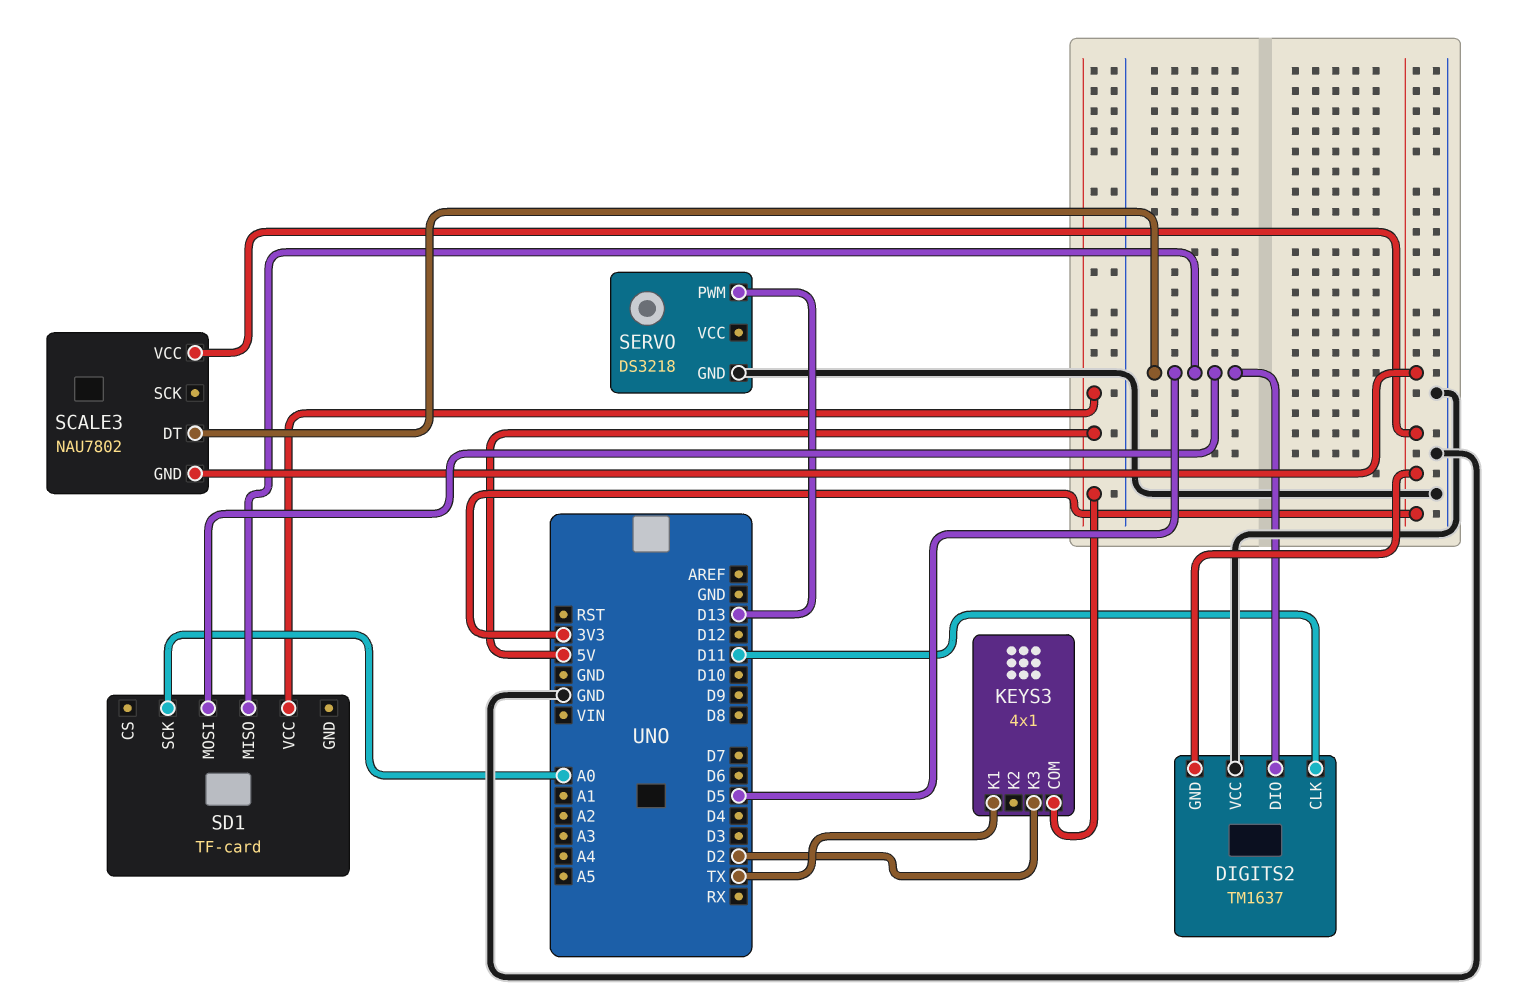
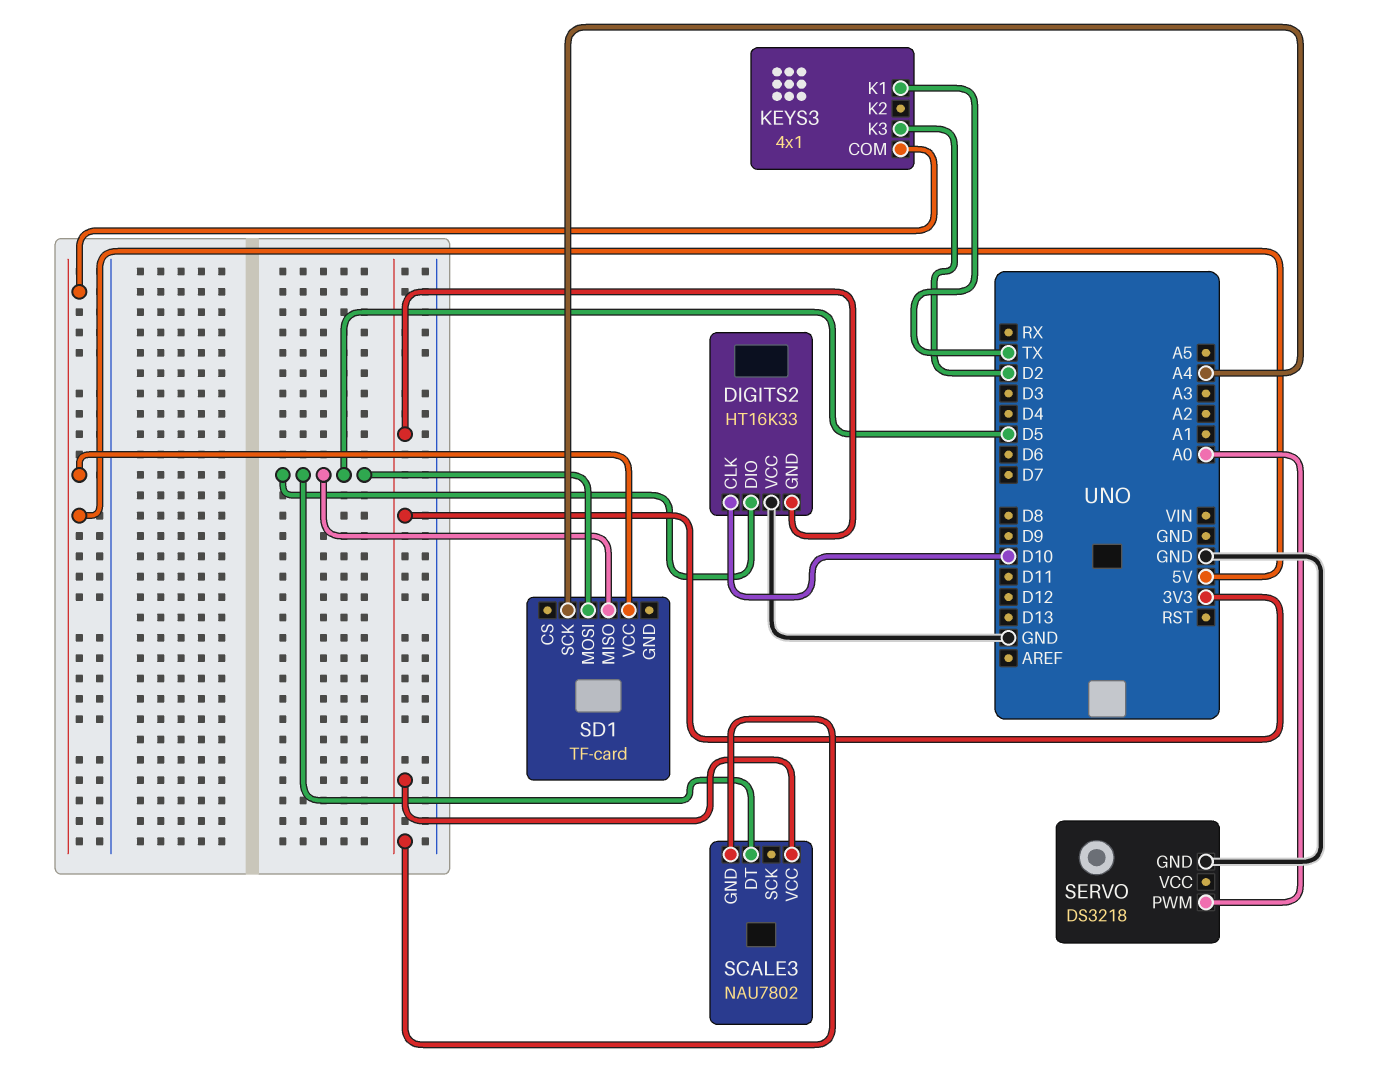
DIGITS2: TM1637 -> HT16K33
DIGITS2 pin CLK: D11 -> D10
SD1 pin SCK: A0 -> A4
SERVO pin PWM: D13 -> A0

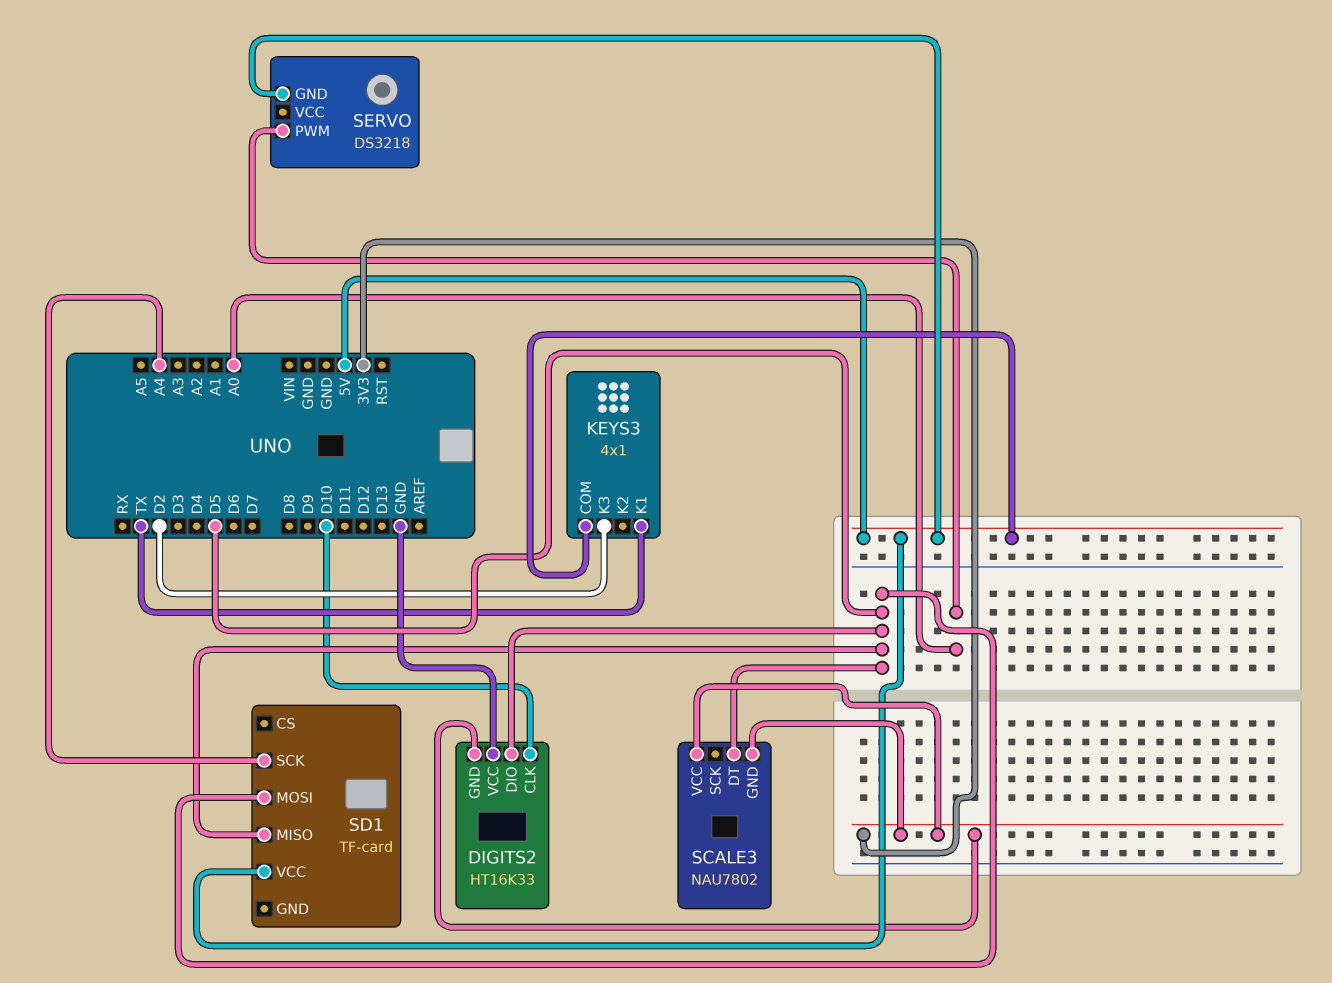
SERVO pin GND: GND -> 5V

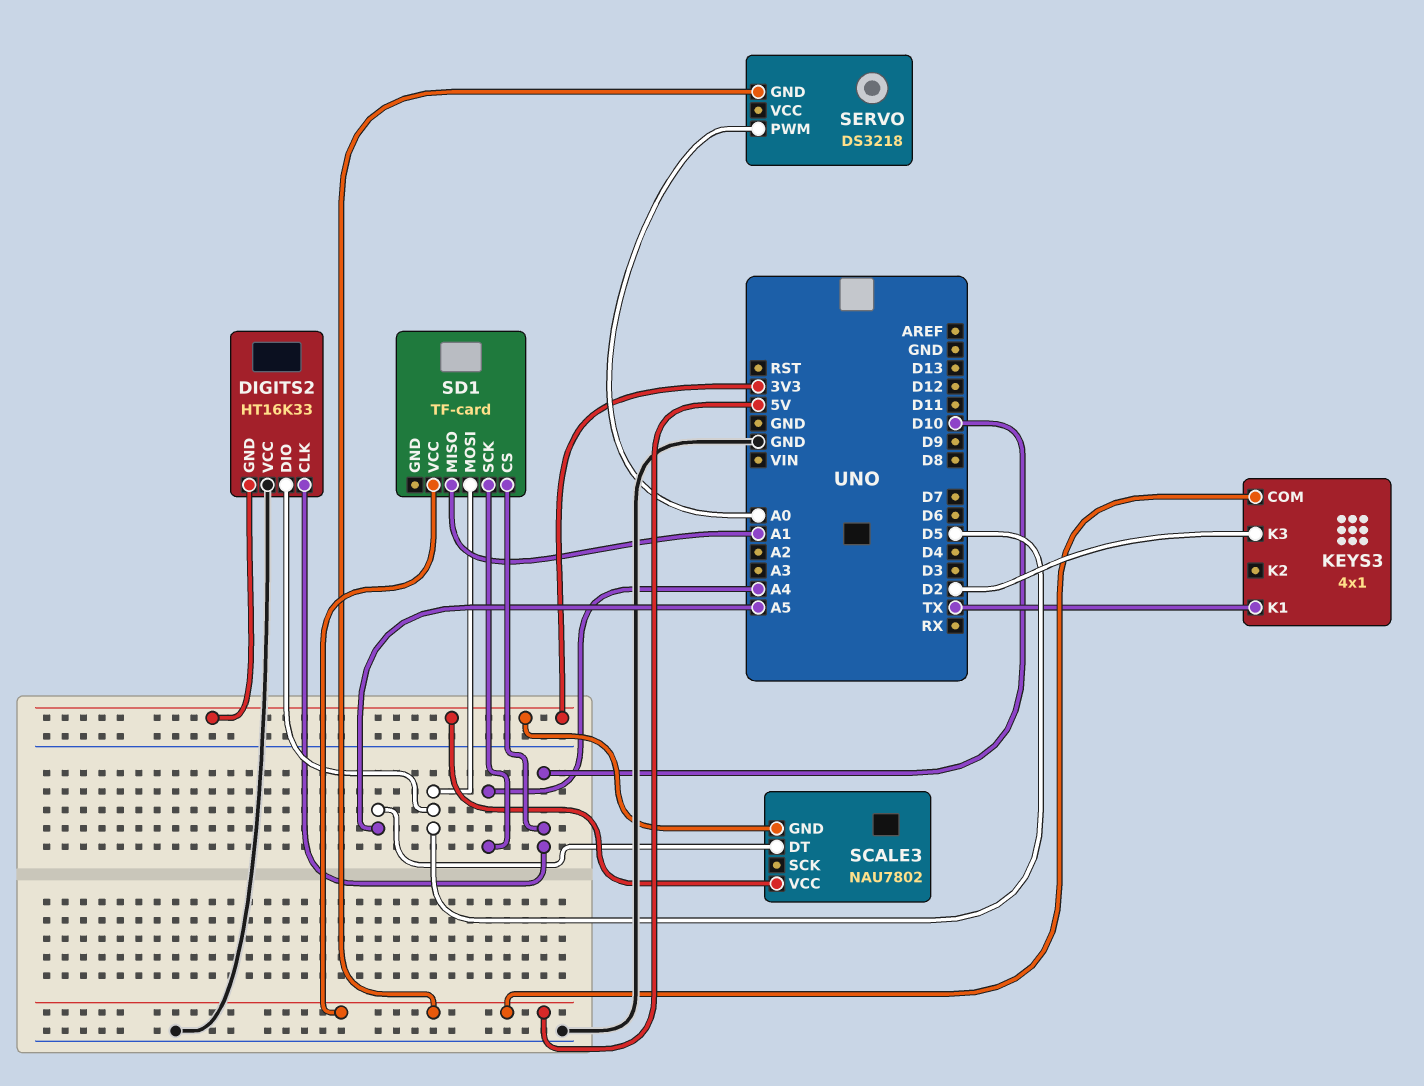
SCALE3 pin DT: D5 -> A5
SD1 pin CS: none -> D10
SD1 pin MISO: D5 -> A1

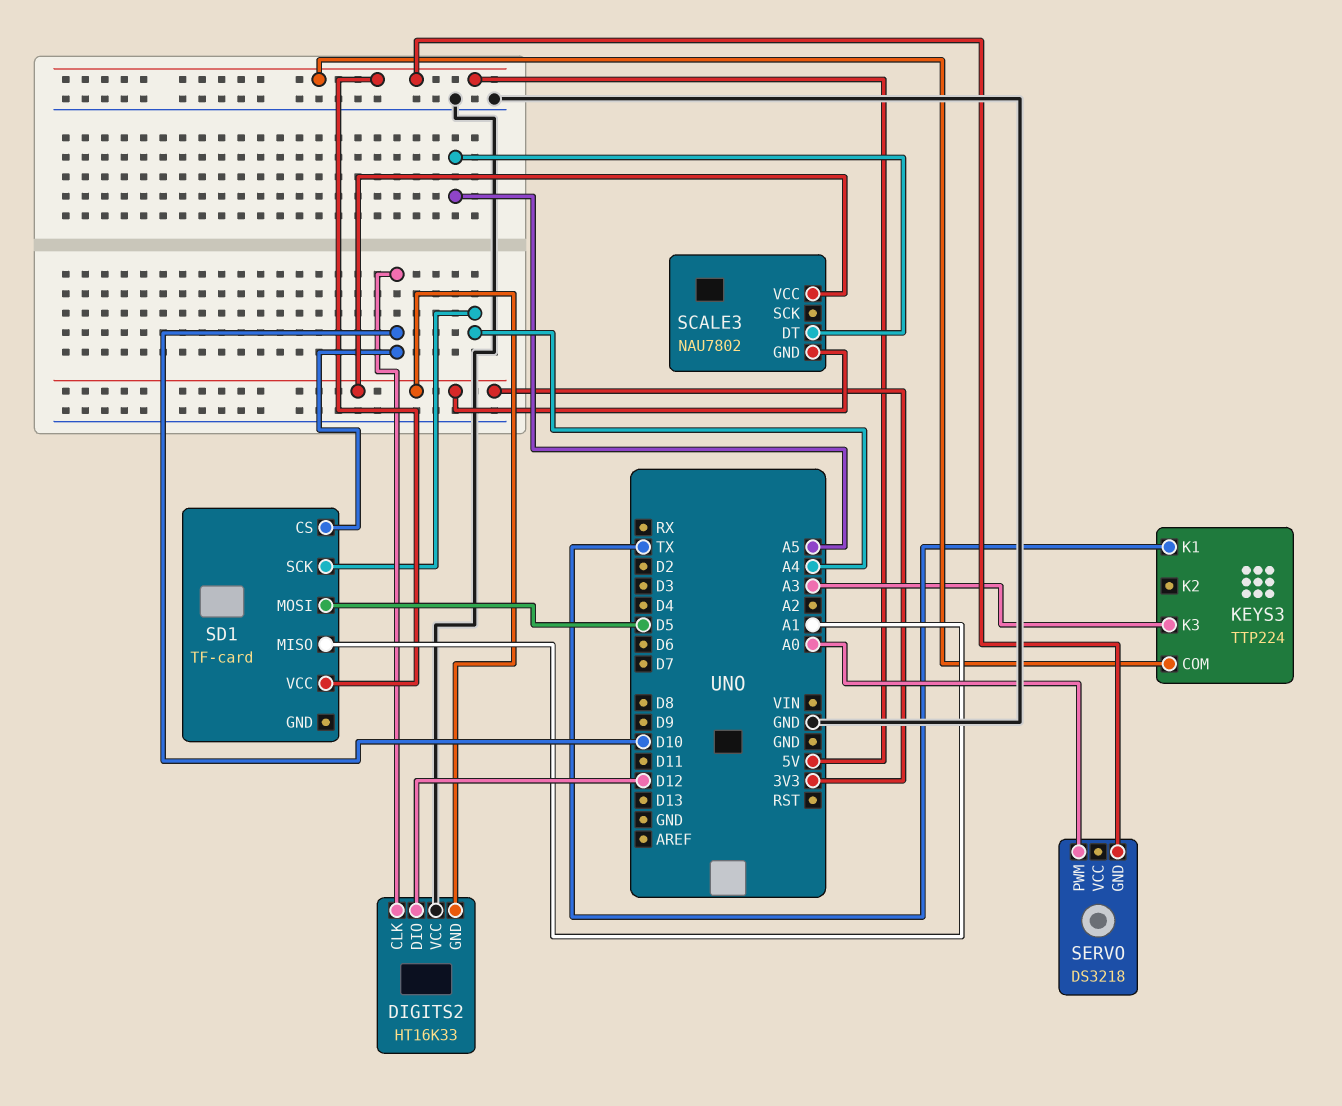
DIGITS2 pin DIO: D5 -> D12
KEYS3: 4x1 -> TTP224
KEYS3 pin K3: D2 -> A3

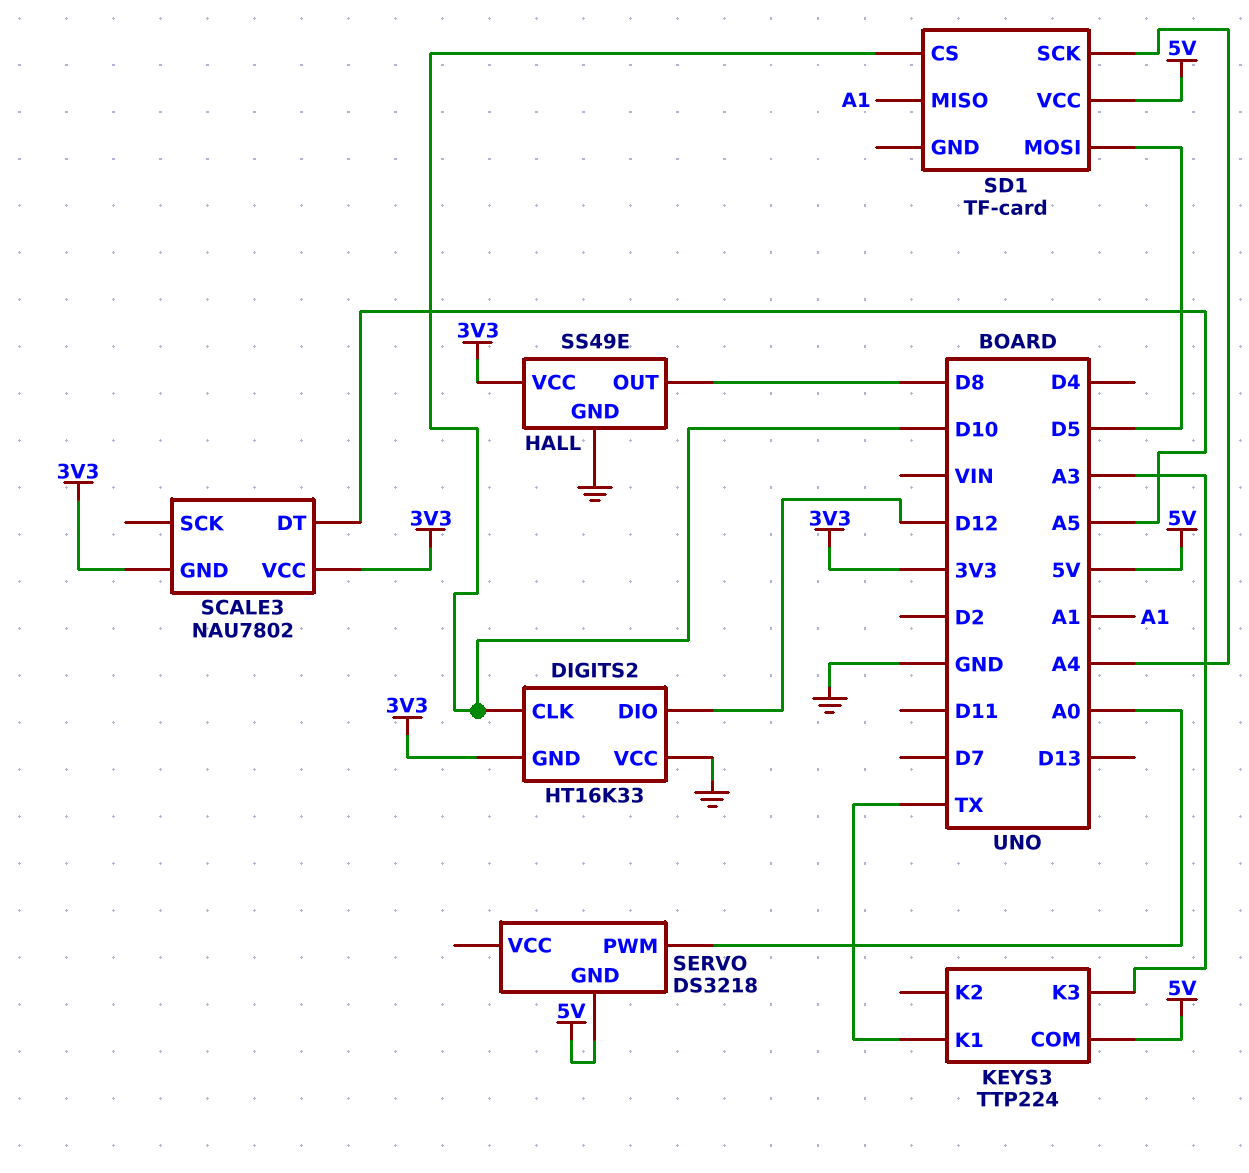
HALL: none -> SS49E
HALL pin GND: none -> GND
HALL pin OUT: none -> D8
HALL pin VCC: none -> 3V3

